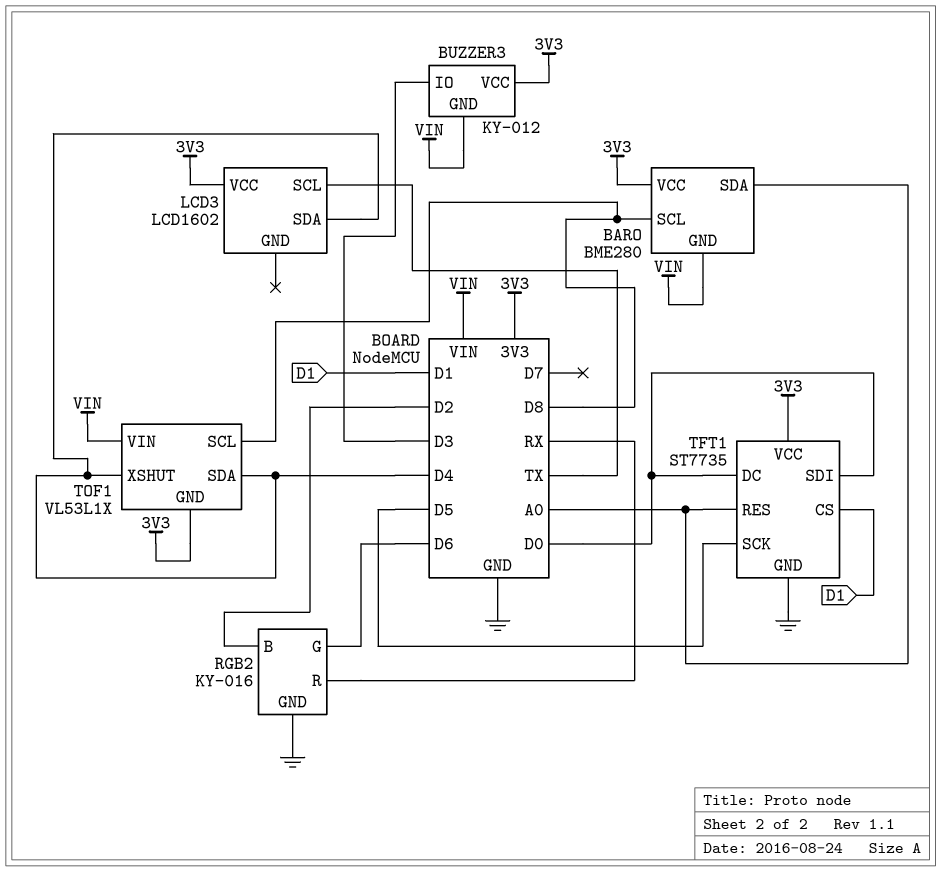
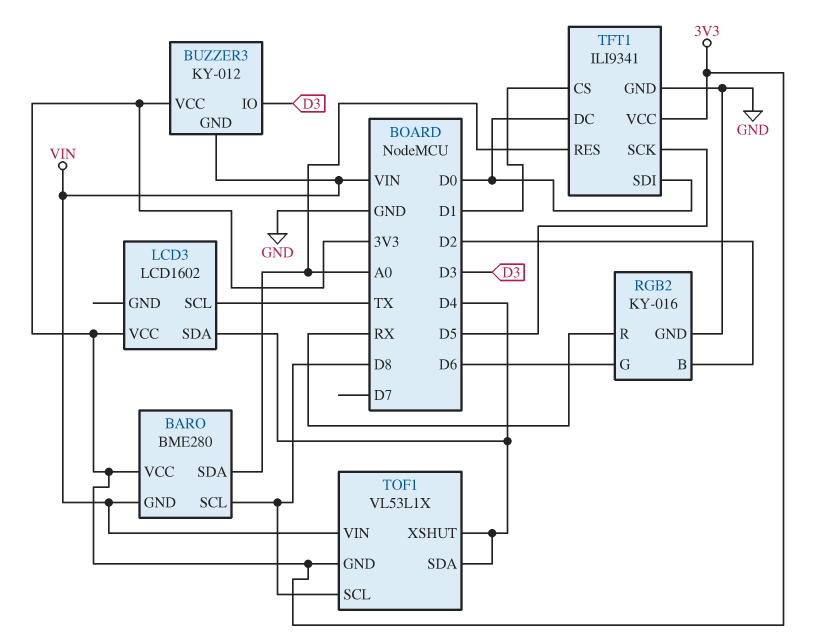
TFT1: ST7735 -> ILI9341

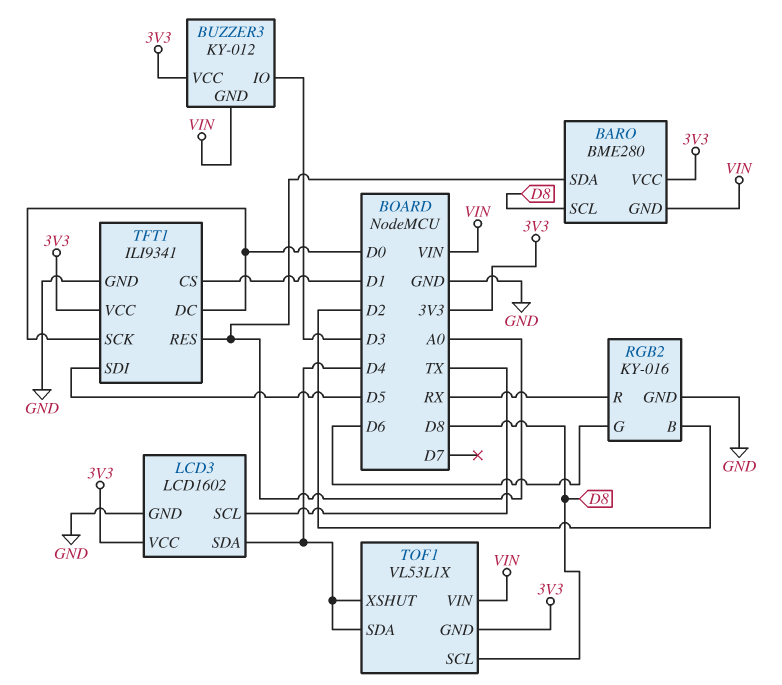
LCD3 pin GND: none -> GND
TFT1 pin SCK: D5 -> D0
TFT1 pin SDI: D0 -> D5

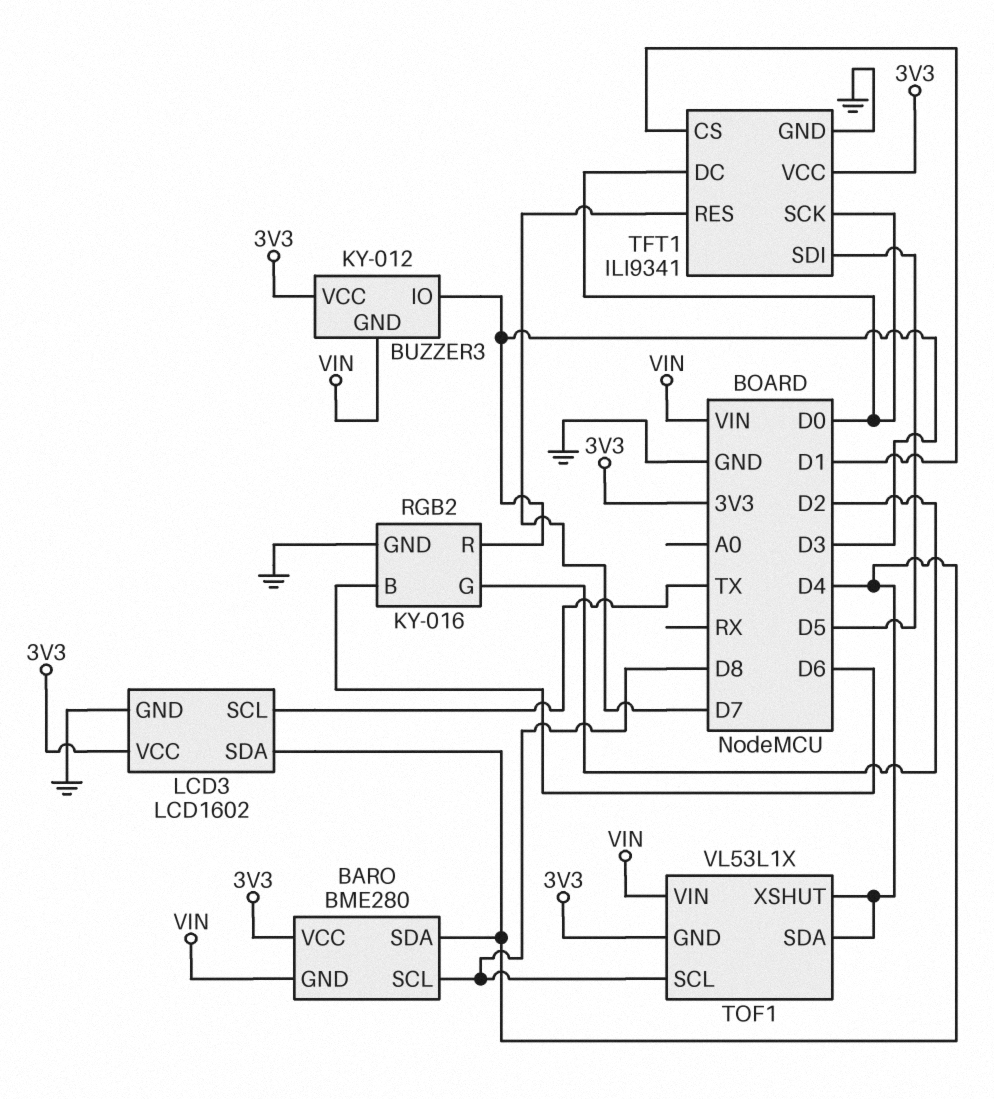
BARO pin SDA: A0 -> D4
RGB2 pin B: D2 -> D6
RGB2 pin G: D6 -> D2
RGB2 pin R: RX -> D3
TFT1 pin RES: A0 -> D7

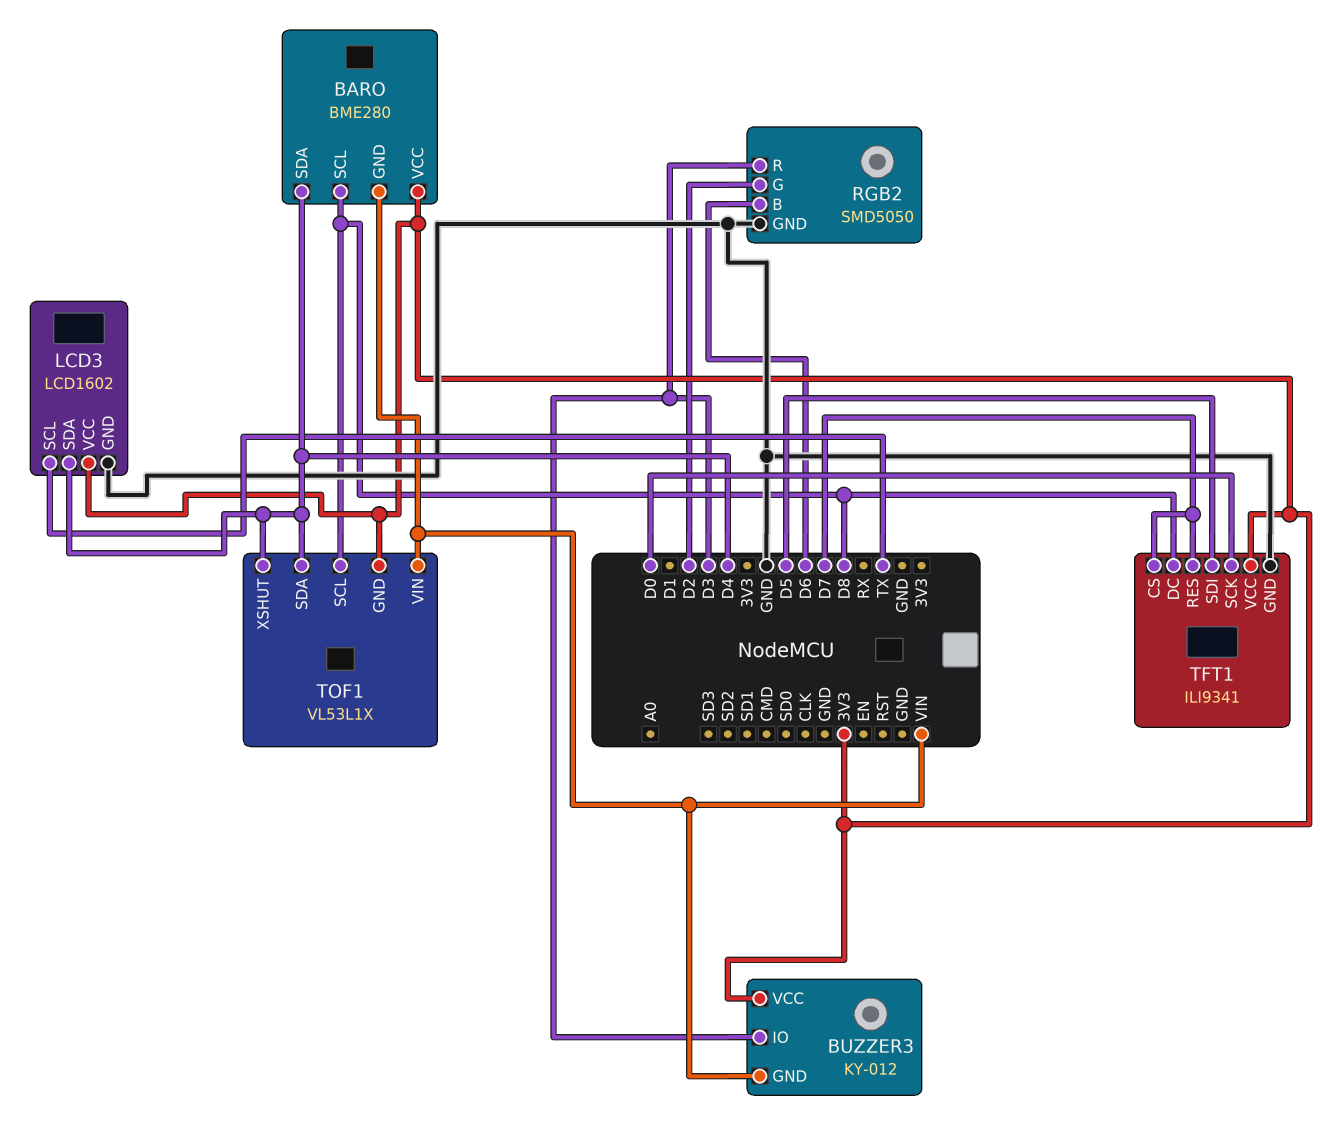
RGB2: KY-016 -> SMD5050
TFT1 pin CS: D1 -> D7
TFT1 pin DC: D0 -> D8

